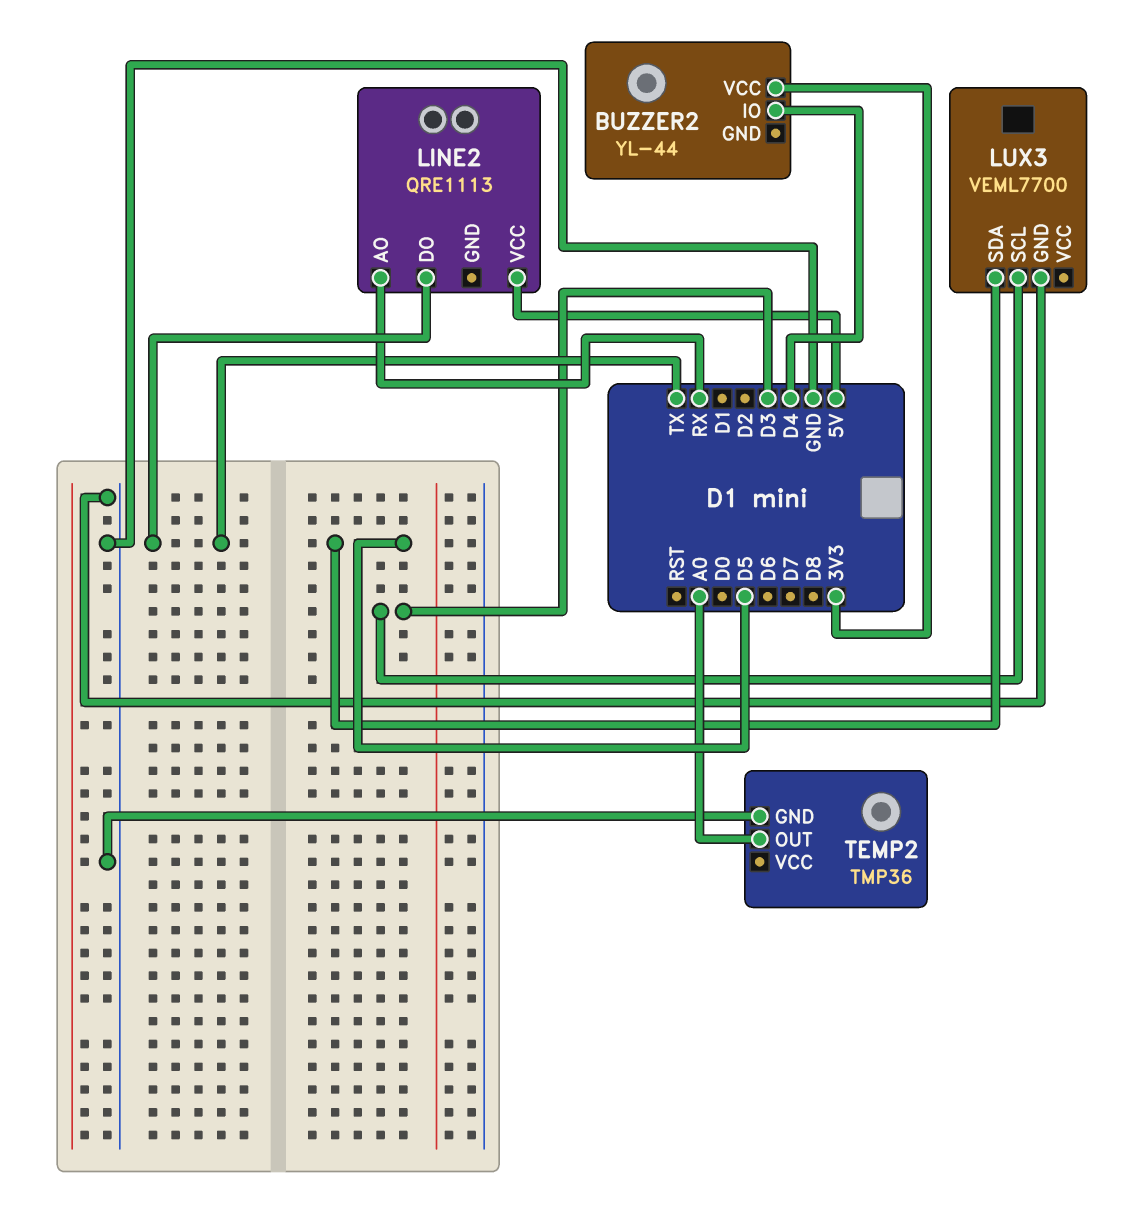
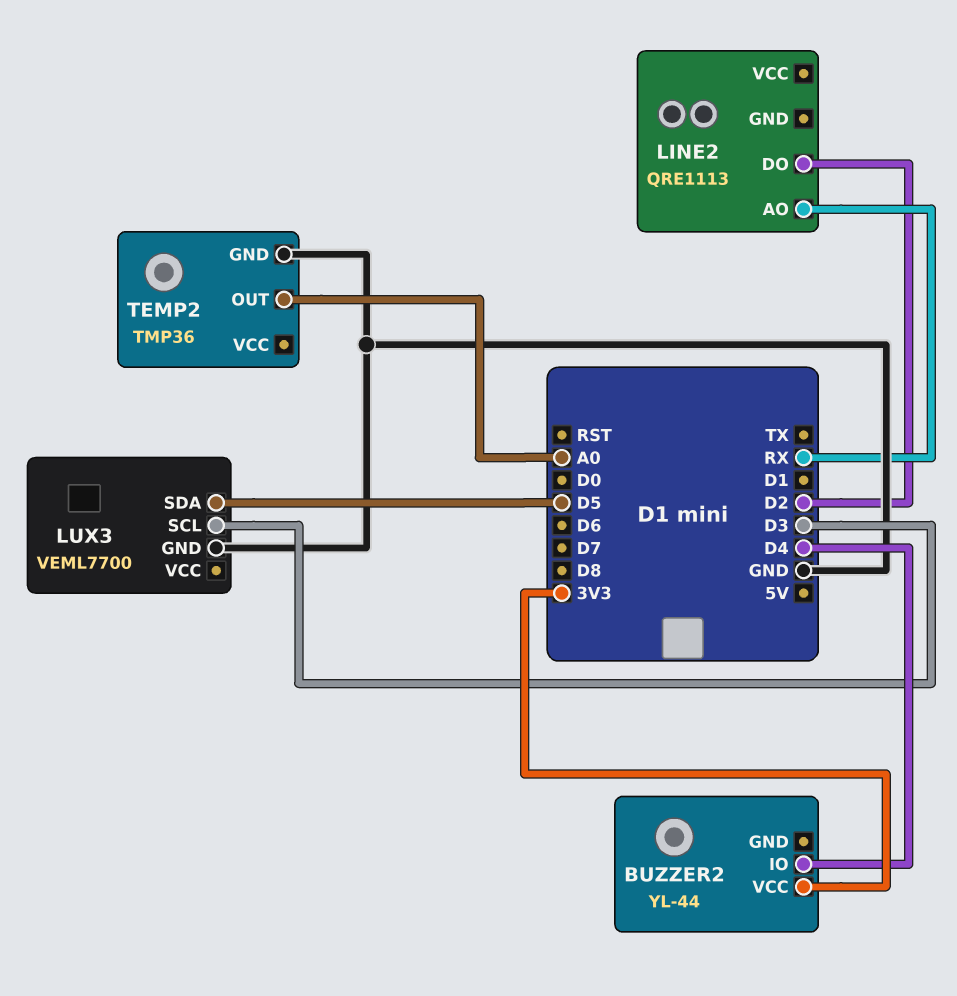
LINE2 pin DO: TX -> D2
LINE2 pin VCC: 5V -> none

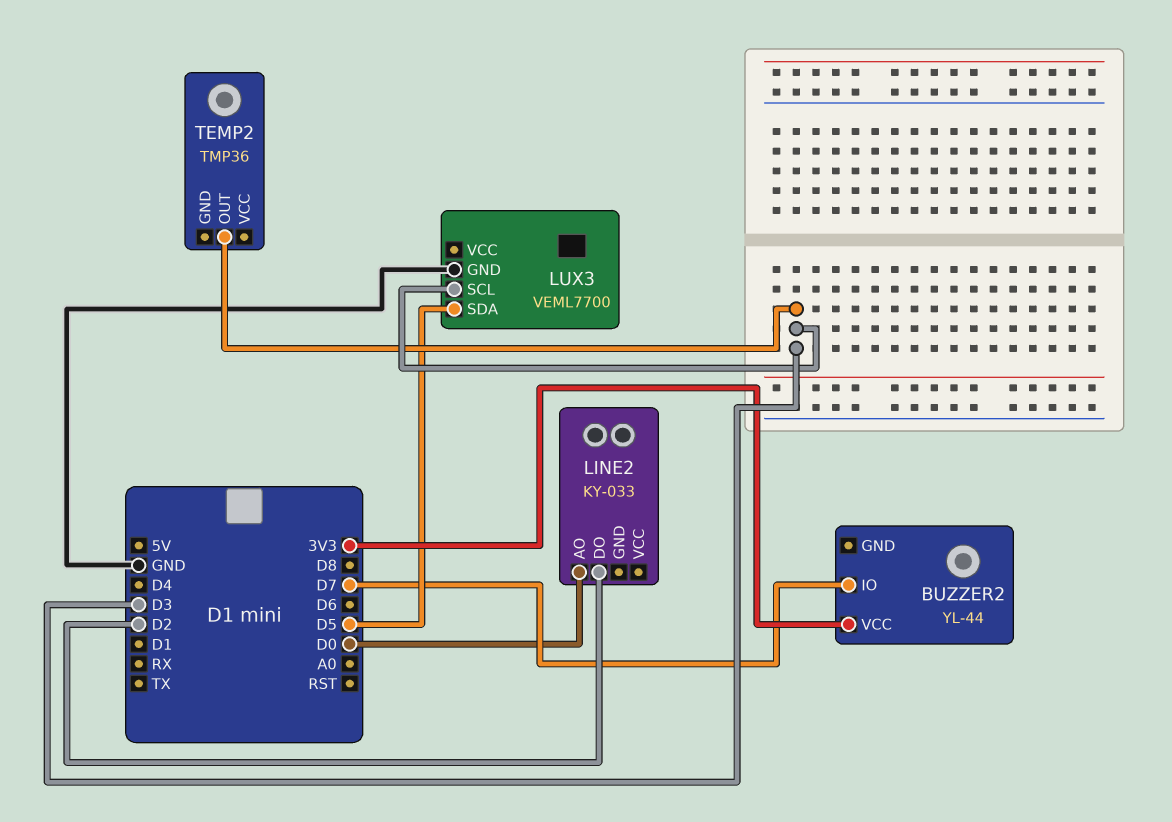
BUZZER2 pin IO: D4 -> D7
LINE2: QRE1113 -> KY-033
LINE2 pin AO: RX -> D0
TEMP2 pin GND: GND -> none
TEMP2 pin OUT: A0 -> D3

